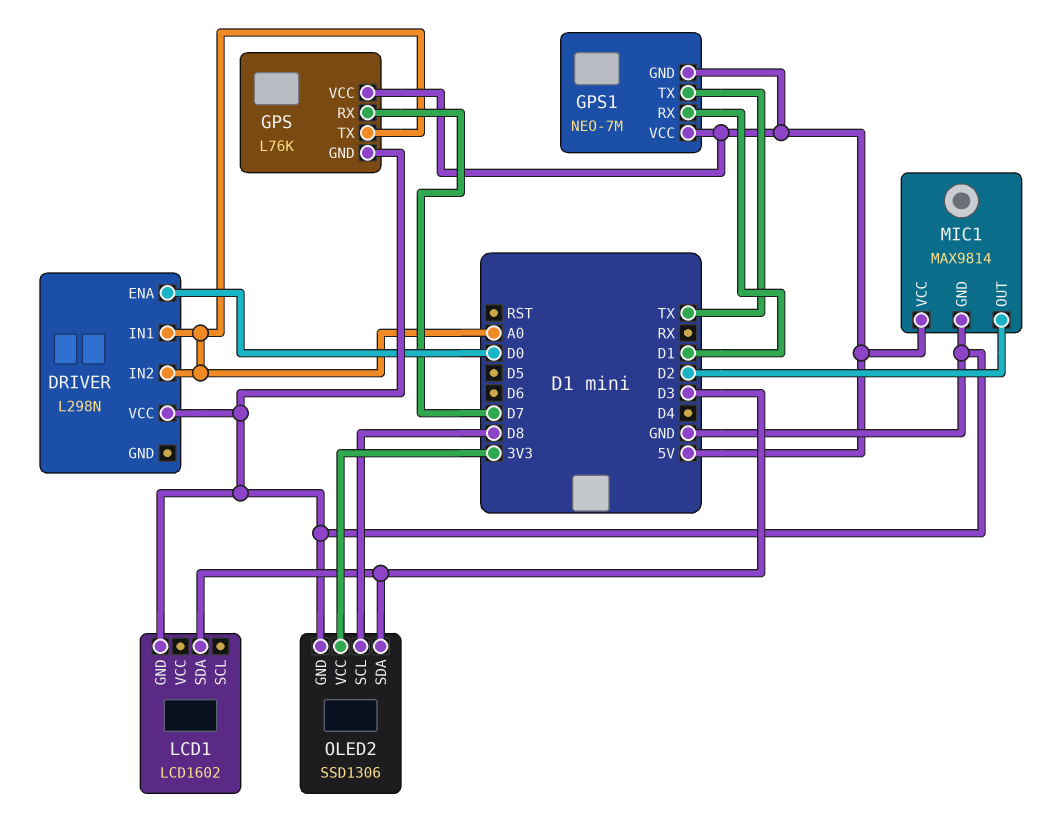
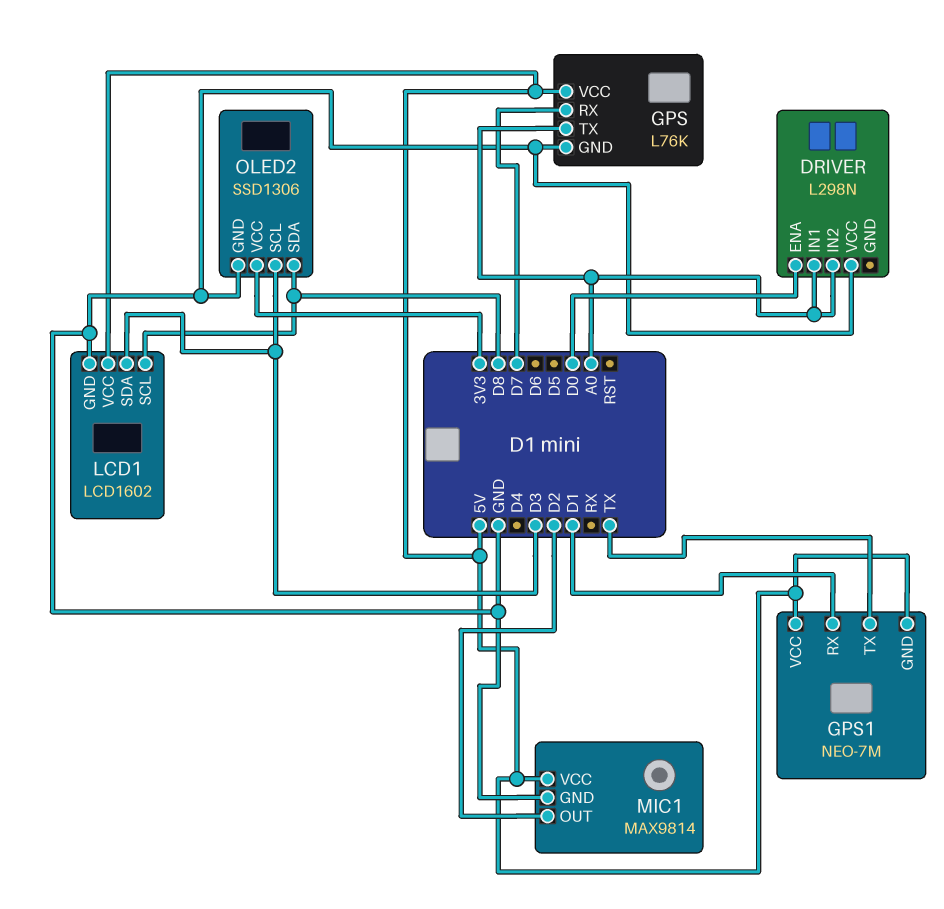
LCD1 pin SCL: none -> D8
LCD1 pin VCC: none -> 5V
OLED2 pin SCL: D8 -> D3
OLED2 pin SDA: D3 -> D8

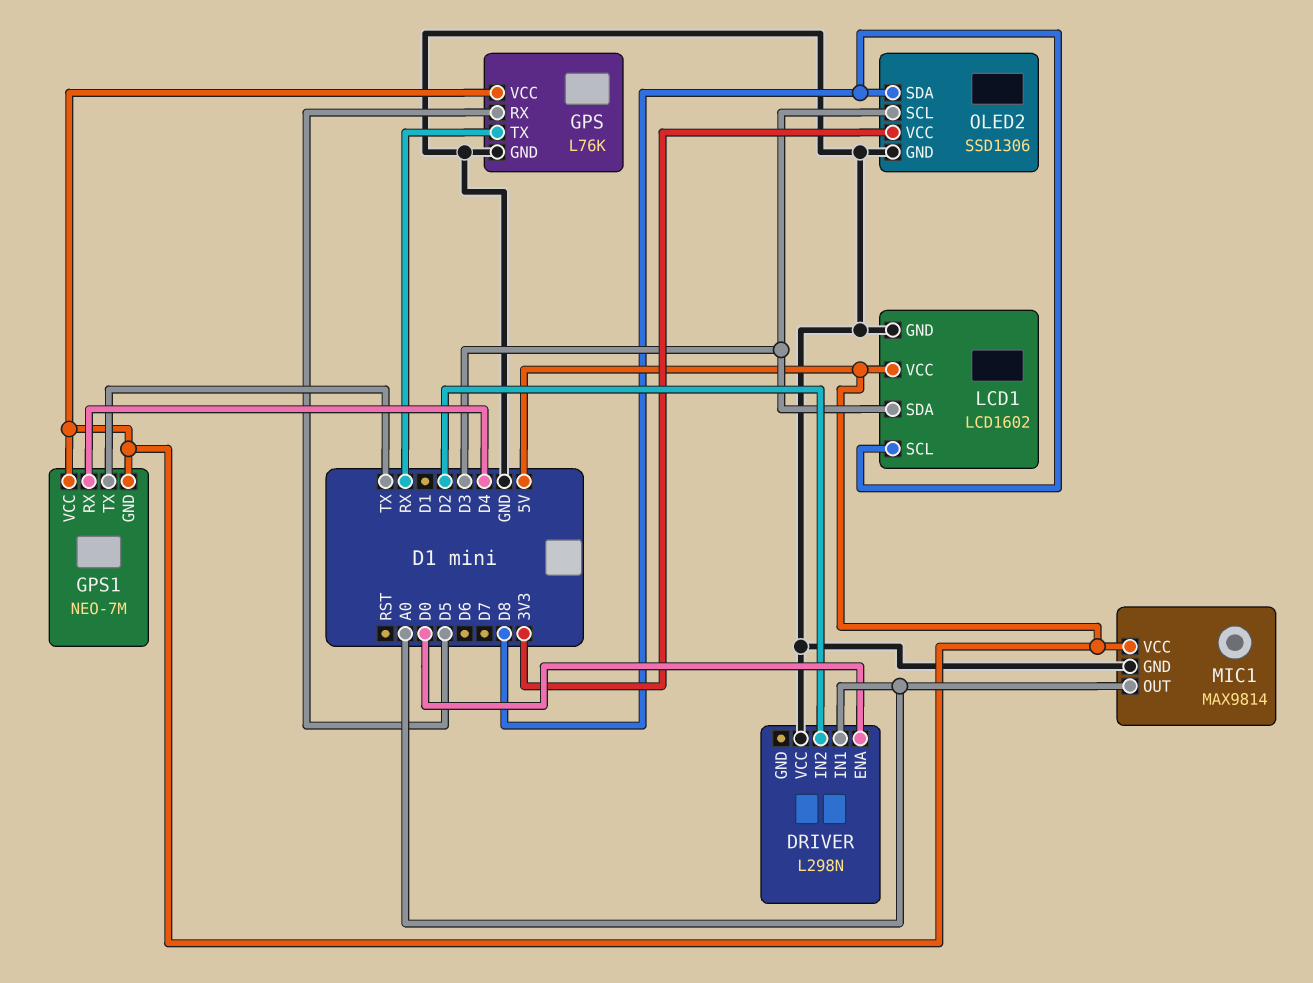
DRIVER pin IN2: A0 -> D2
GPS pin RX: D7 -> D5
GPS pin TX: A0 -> RX
GPS1 pin RX: D1 -> D4
MIC1 pin OUT: D2 -> A0

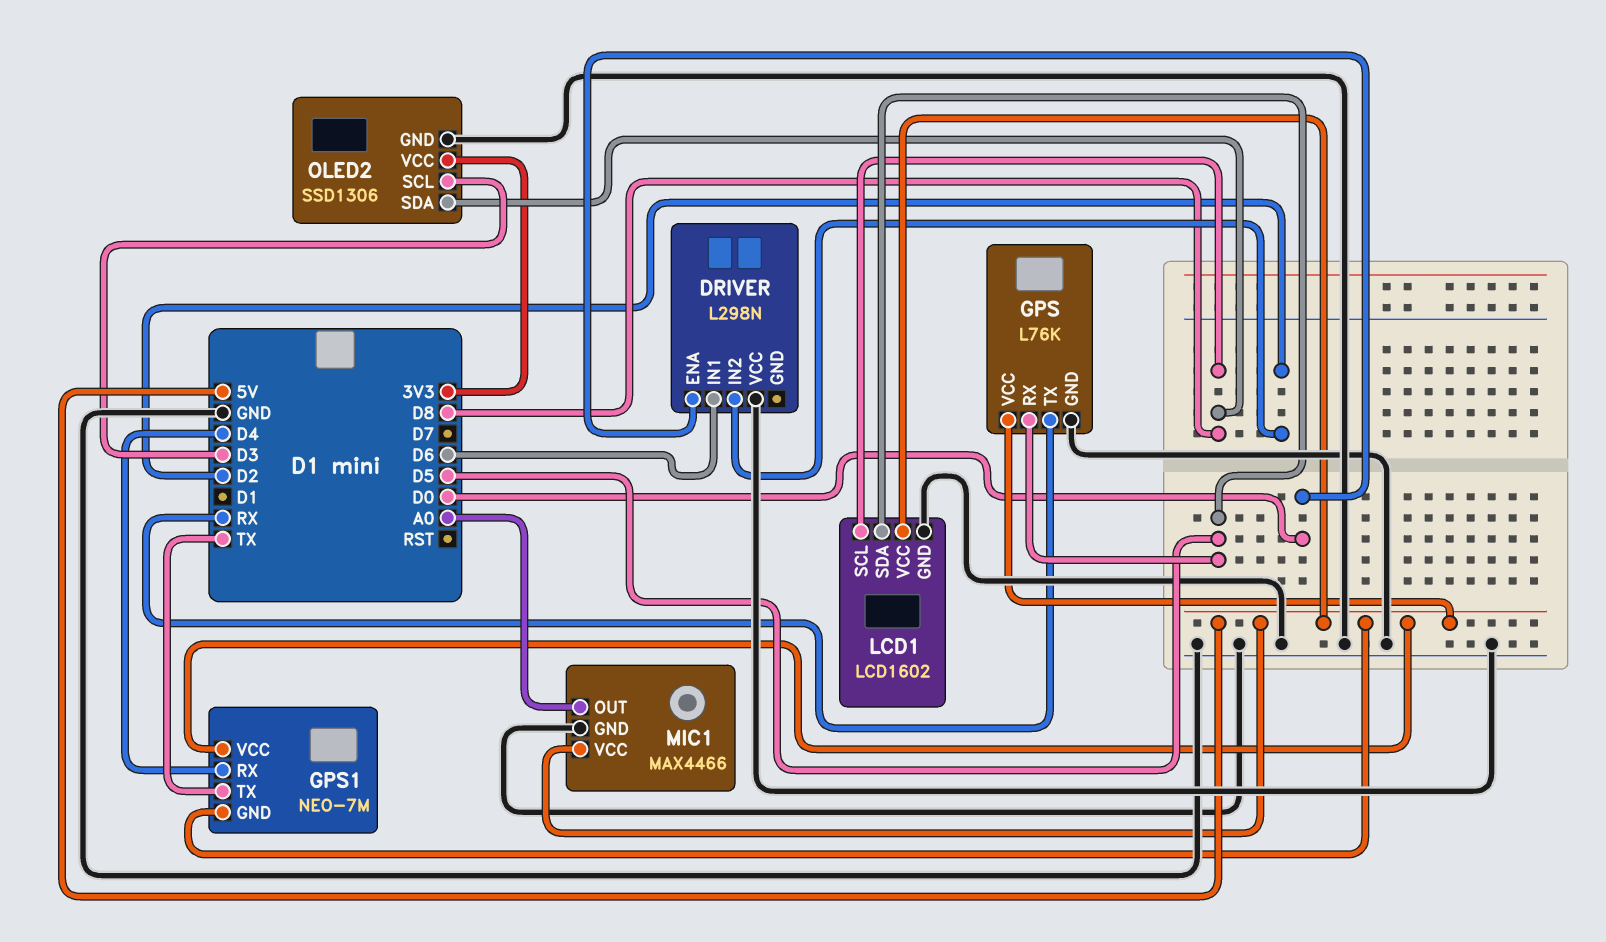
DRIVER pin IN1: A0 -> D6
LCD1 pin SDA: D3 -> D5
MIC1: MAX9814 -> MAX4466

